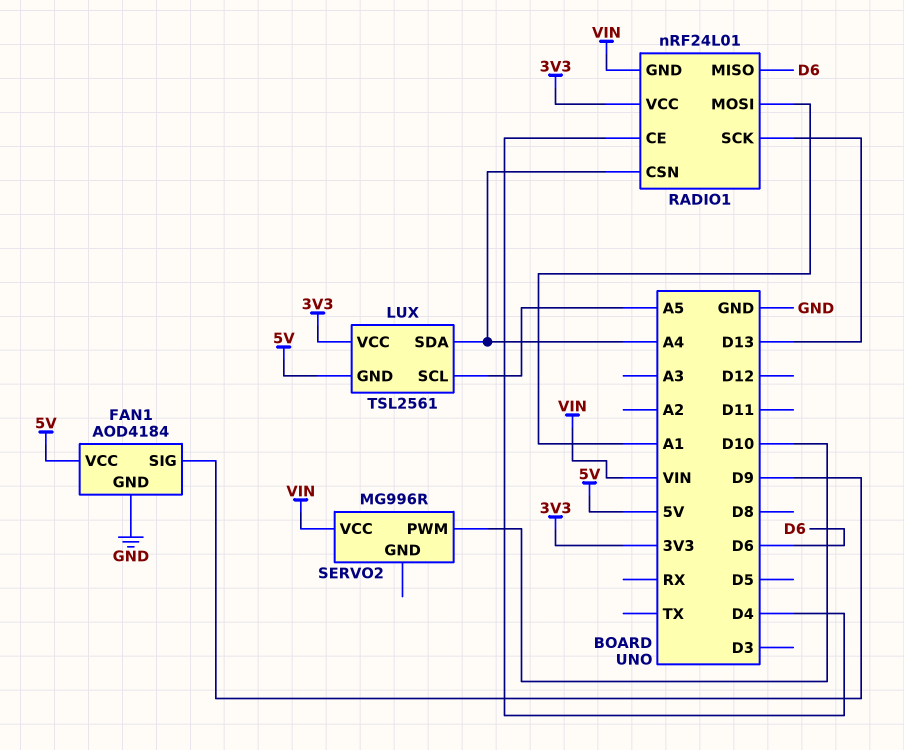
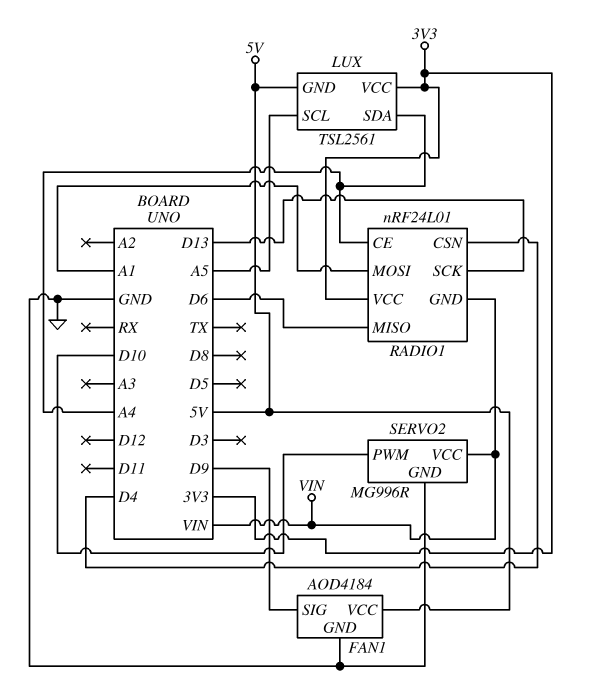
RADIO1 pin CE: D4 -> A4
RADIO1 pin CSN: A4 -> D4
SERVO2 pin GND: none -> GND

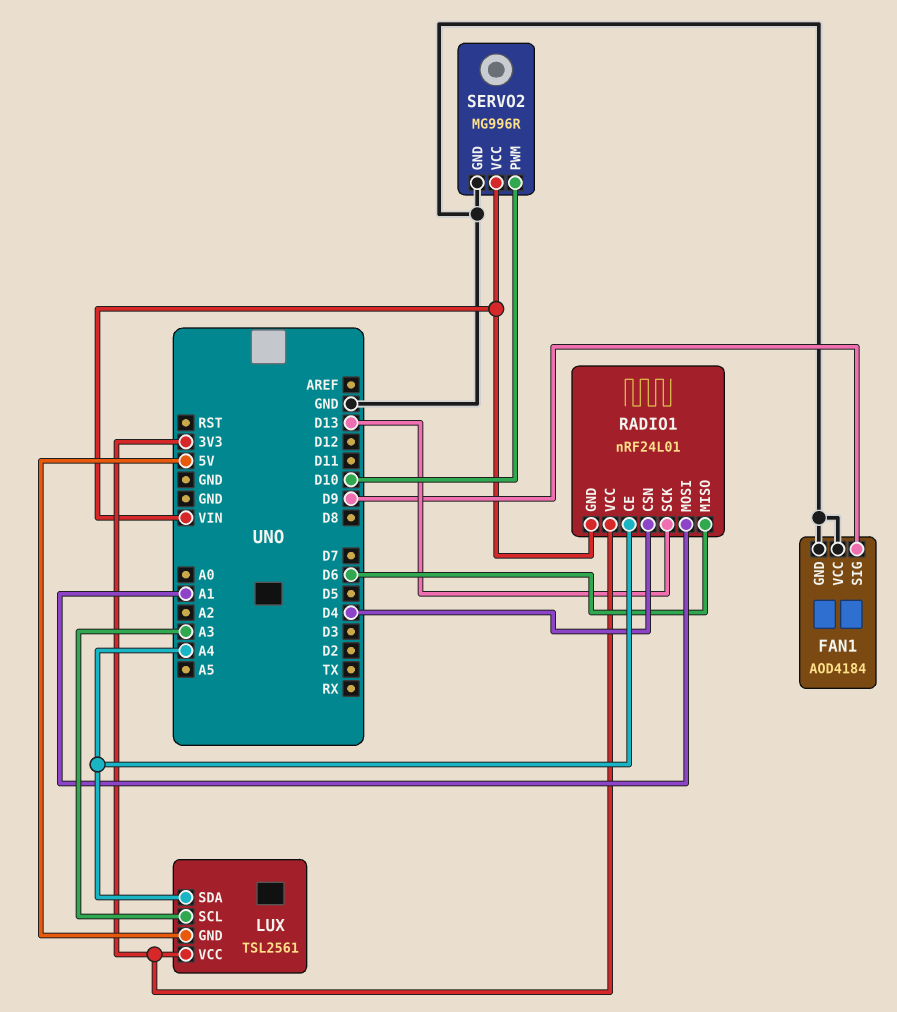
FAN1 pin VCC: 5V -> GND
LUX pin SCL: A5 -> A3

